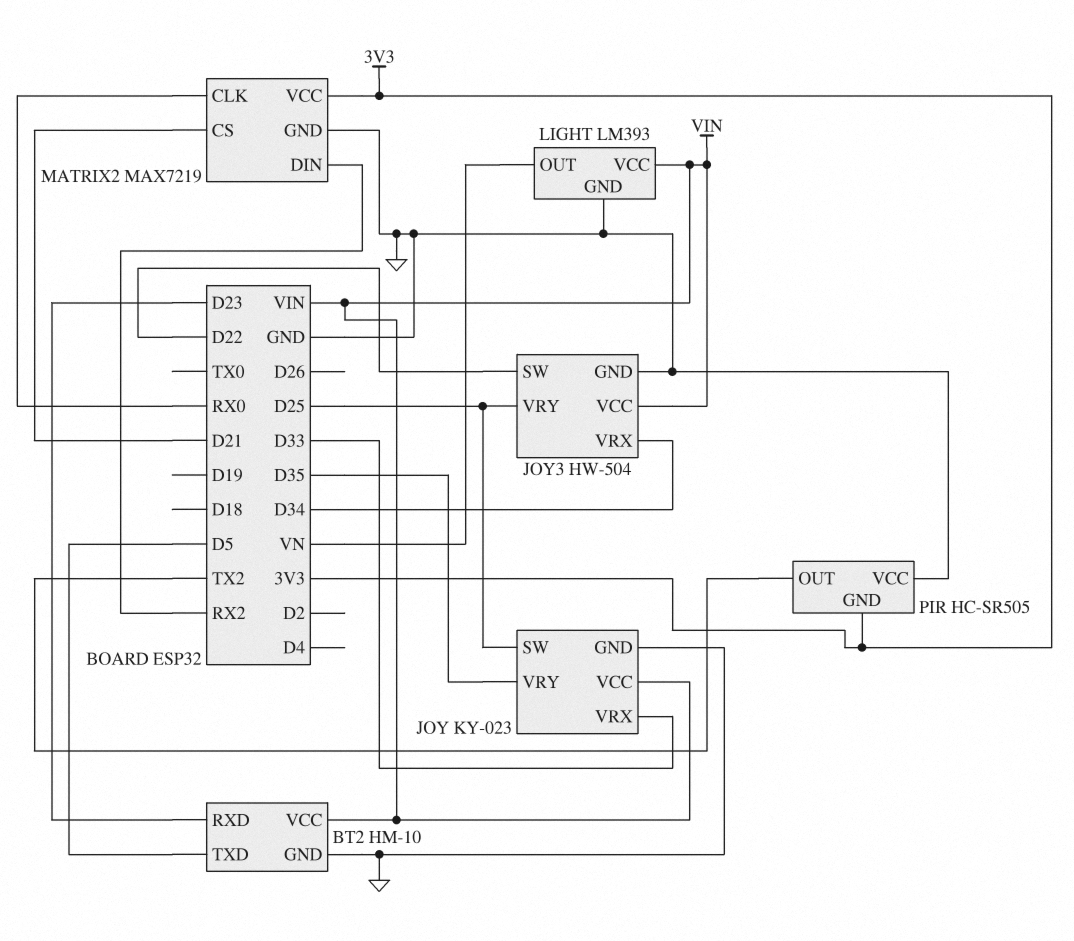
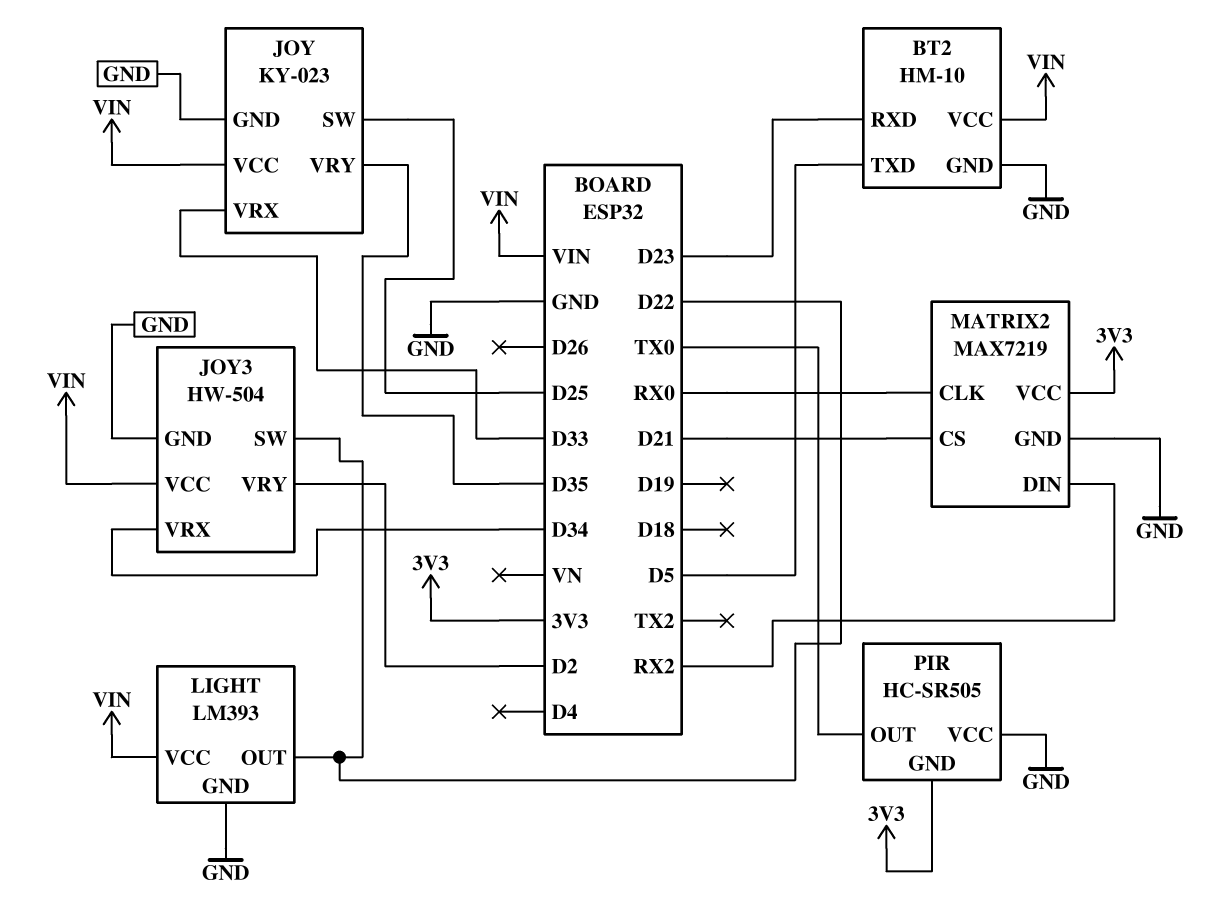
JOY3 pin VRY: D25 -> D2
LIGHT pin OUT: VN -> D22
PIR pin OUT: TX2 -> TX0

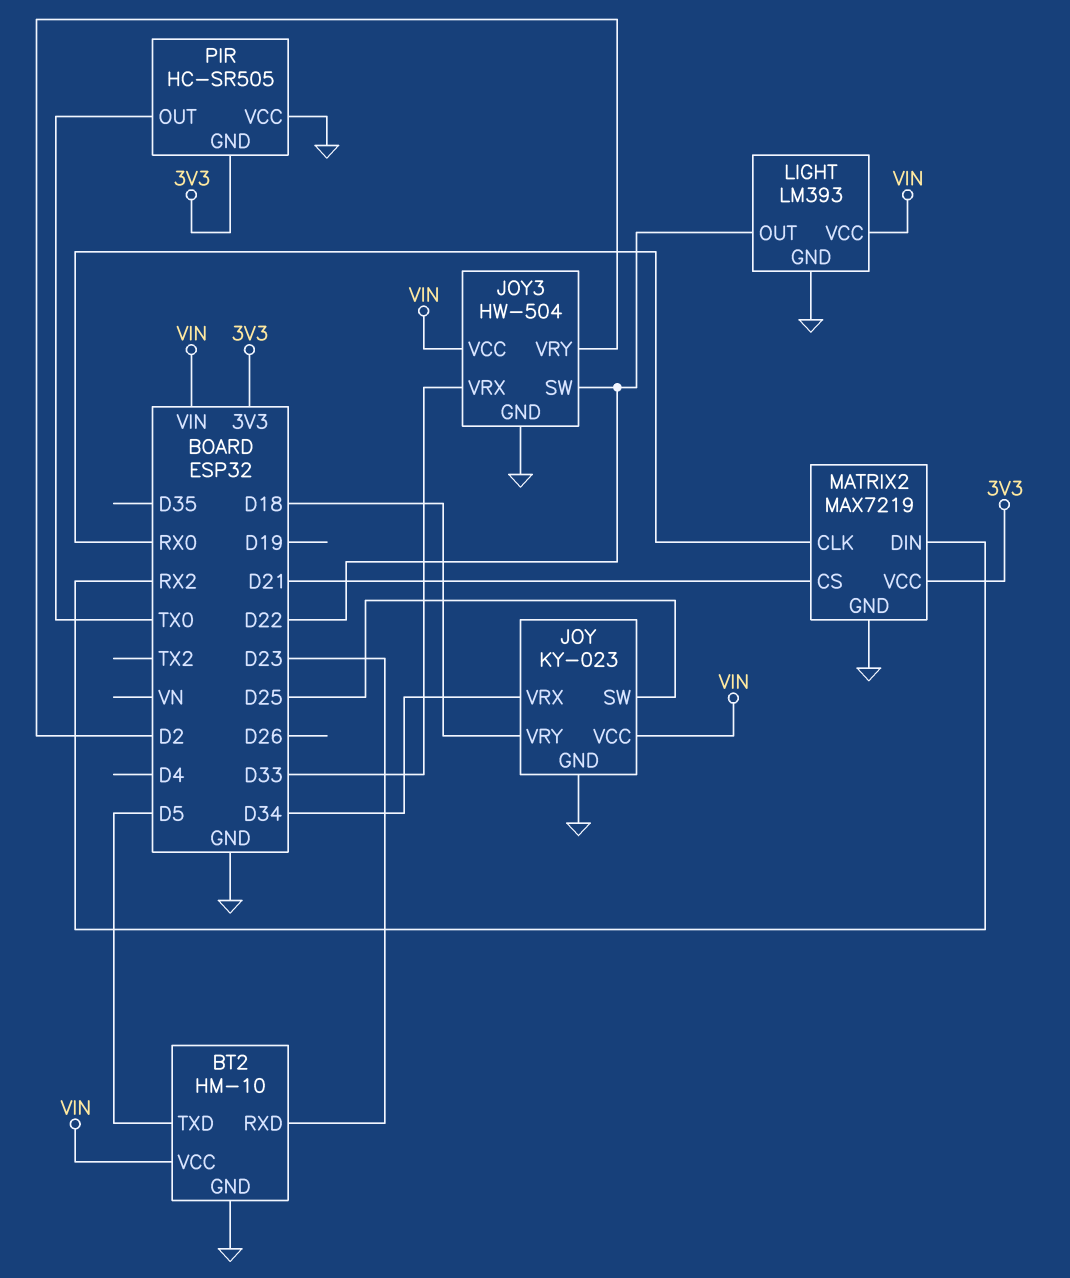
JOY pin VRX: D33 -> D34
JOY pin VRY: D35 -> D18
JOY3 pin VRX: D34 -> D33

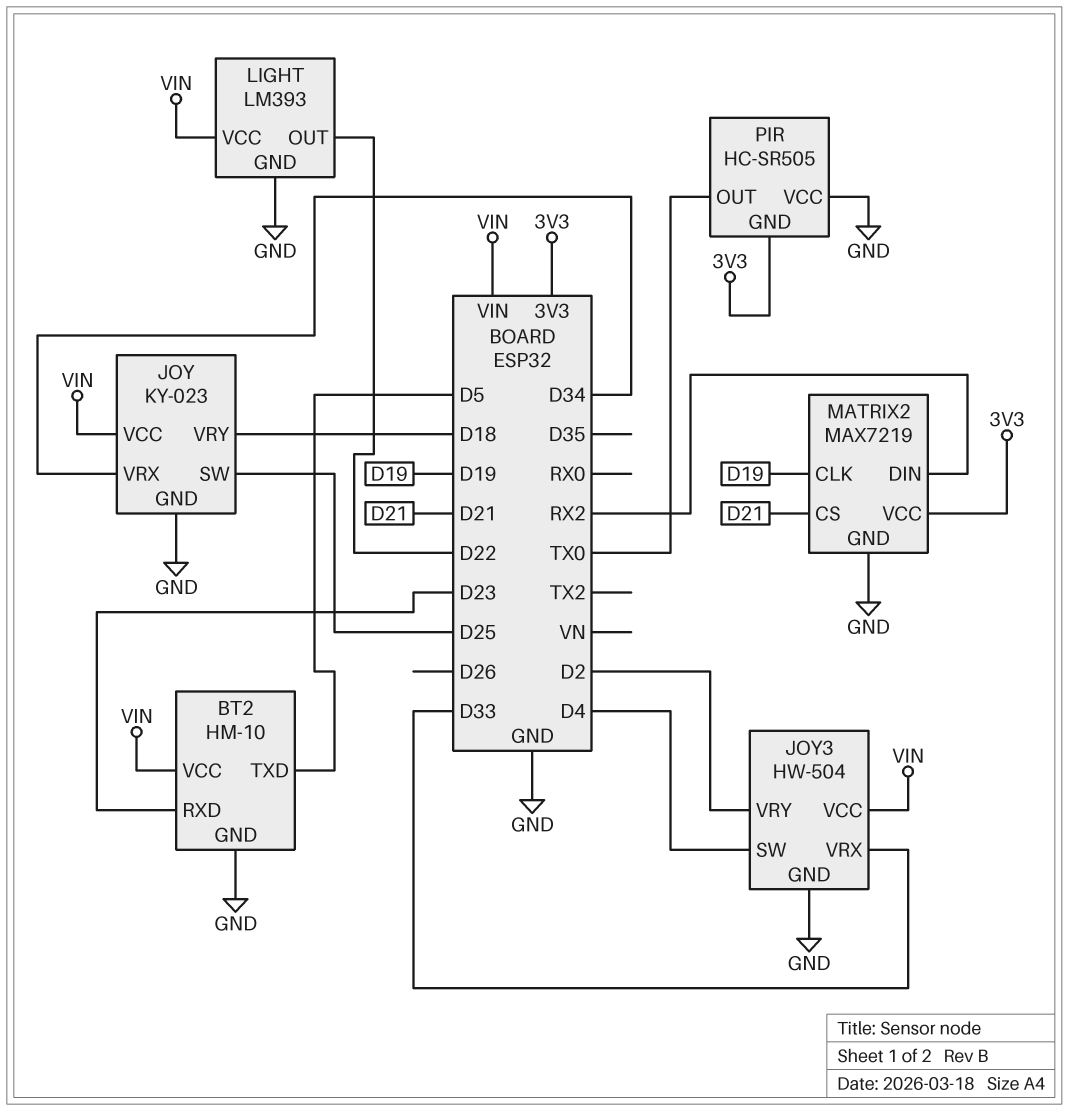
JOY3 pin SW: D22 -> D4
MATRIX2 pin CLK: RX0 -> D19

